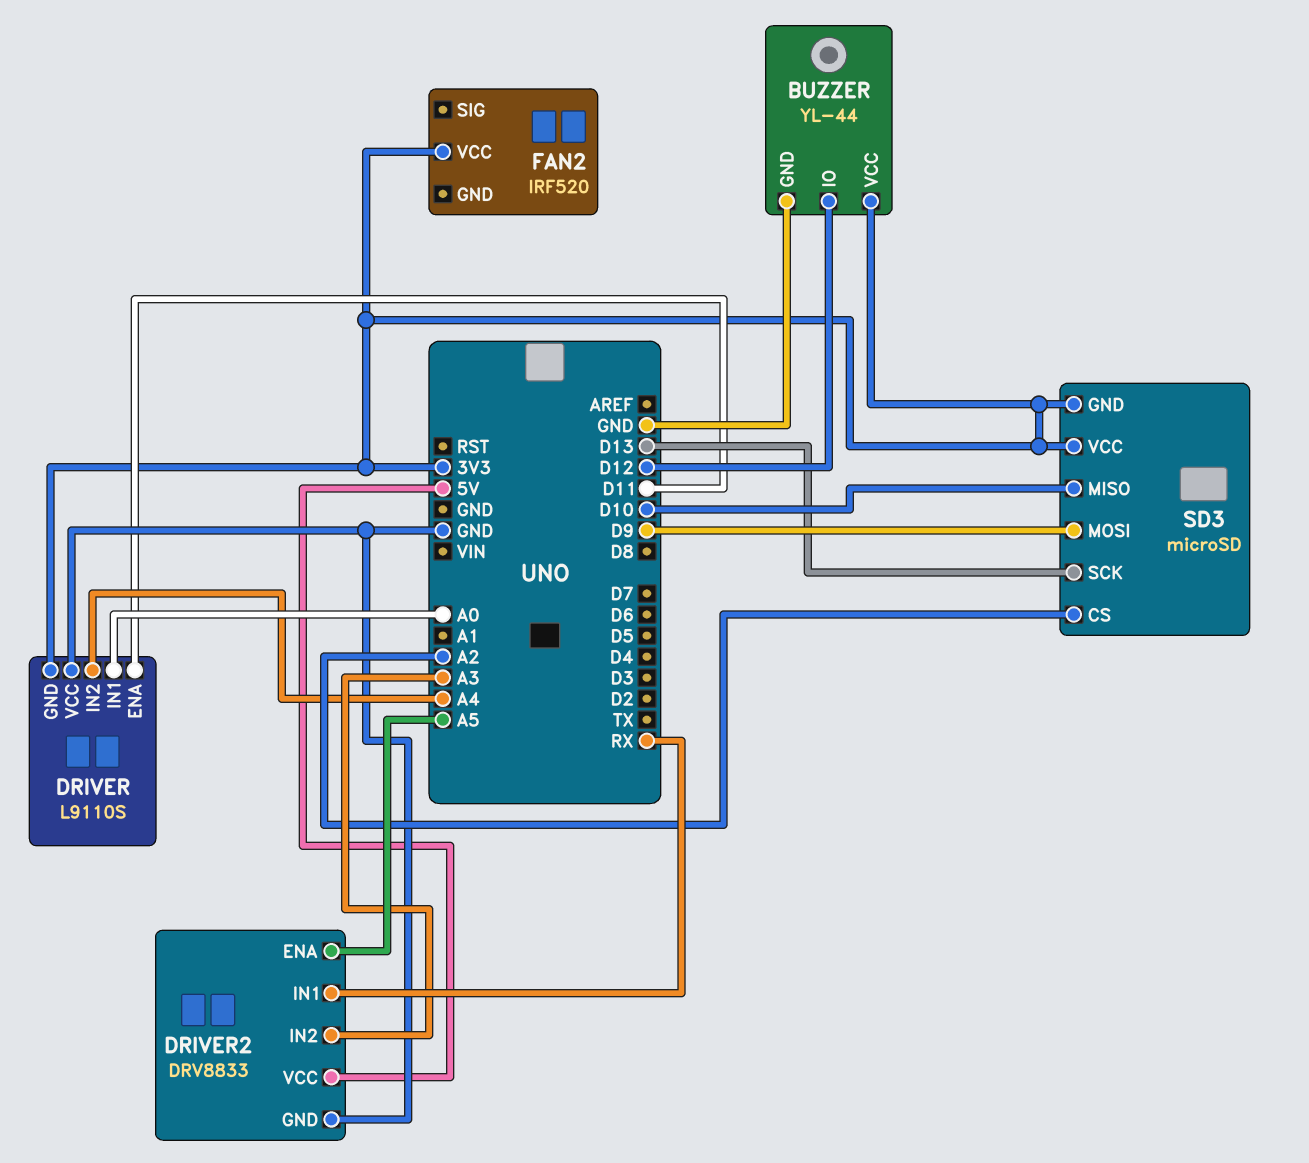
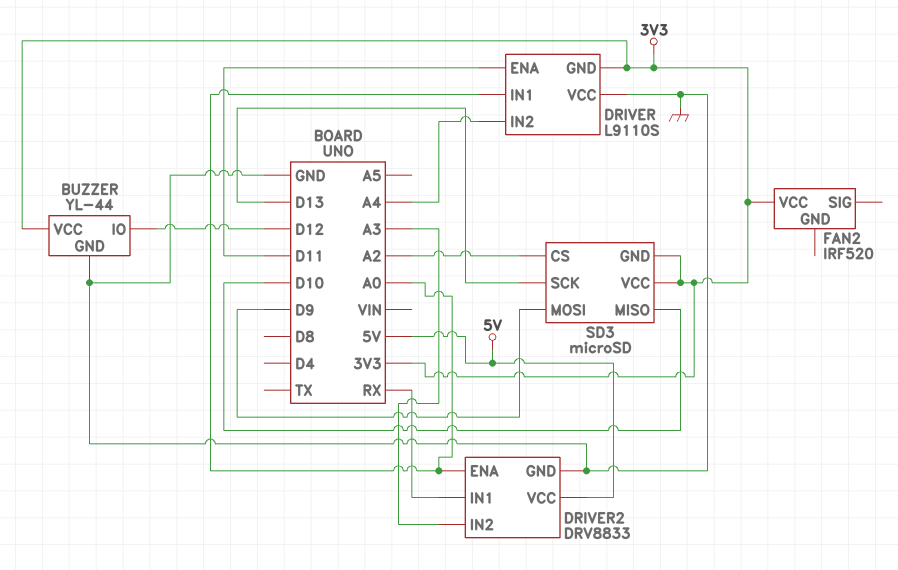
DRIVER2 pin ENA: A5 -> A0

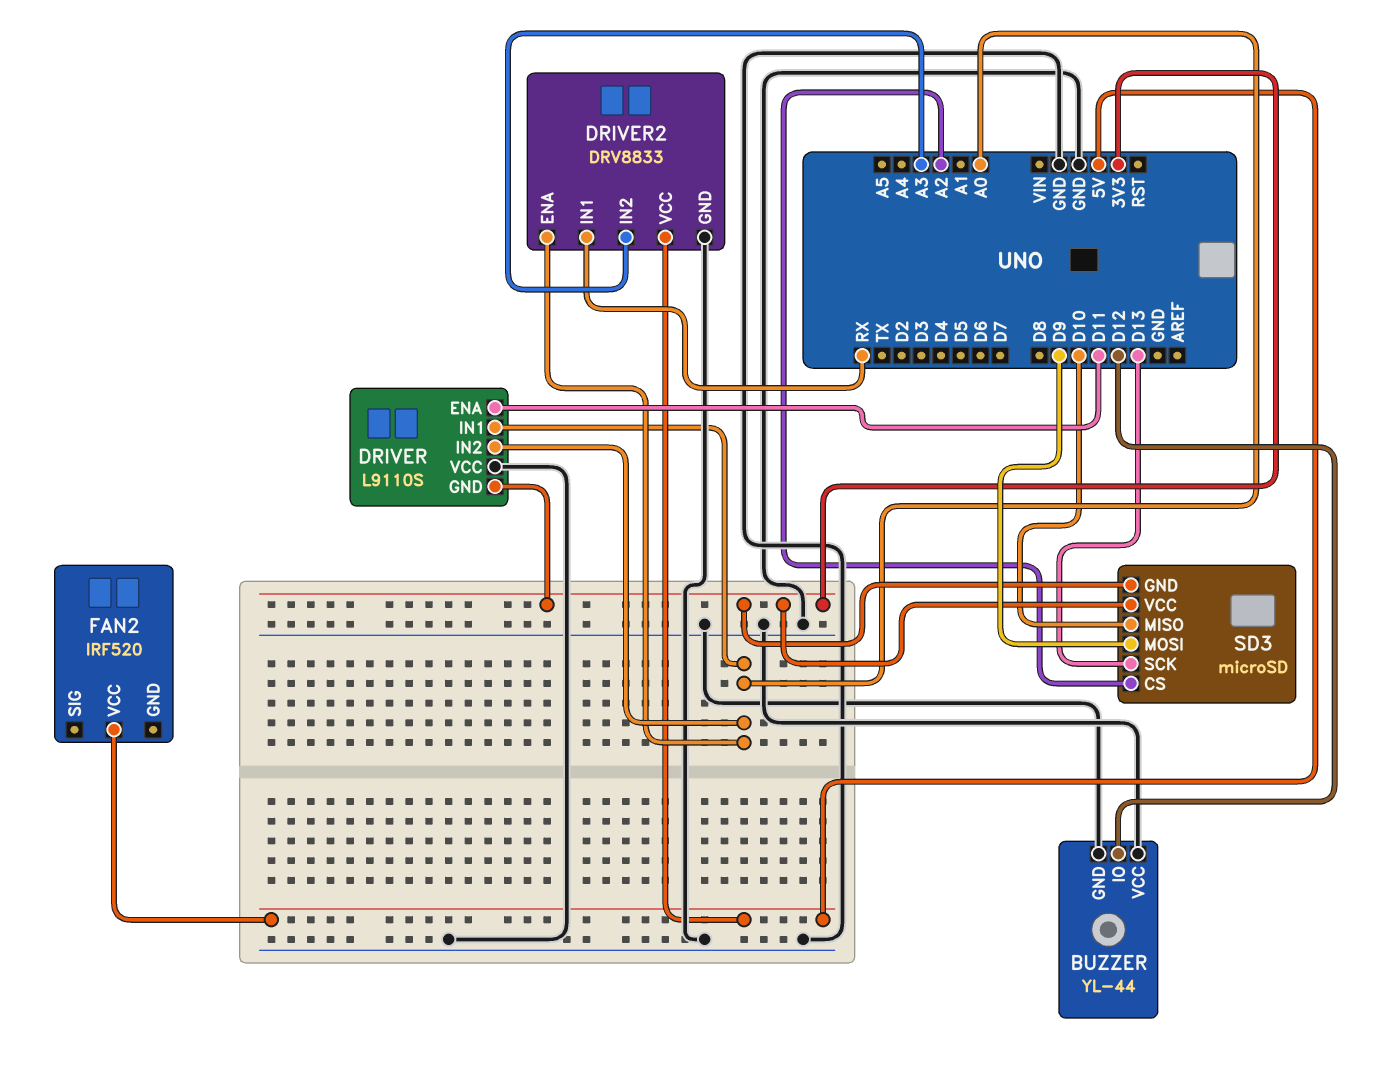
BUZZER pin VCC: 3V3 -> GND
DRIVER pin IN2: A4 -> A0
FAN2 pin VCC: 3V3 -> 5V

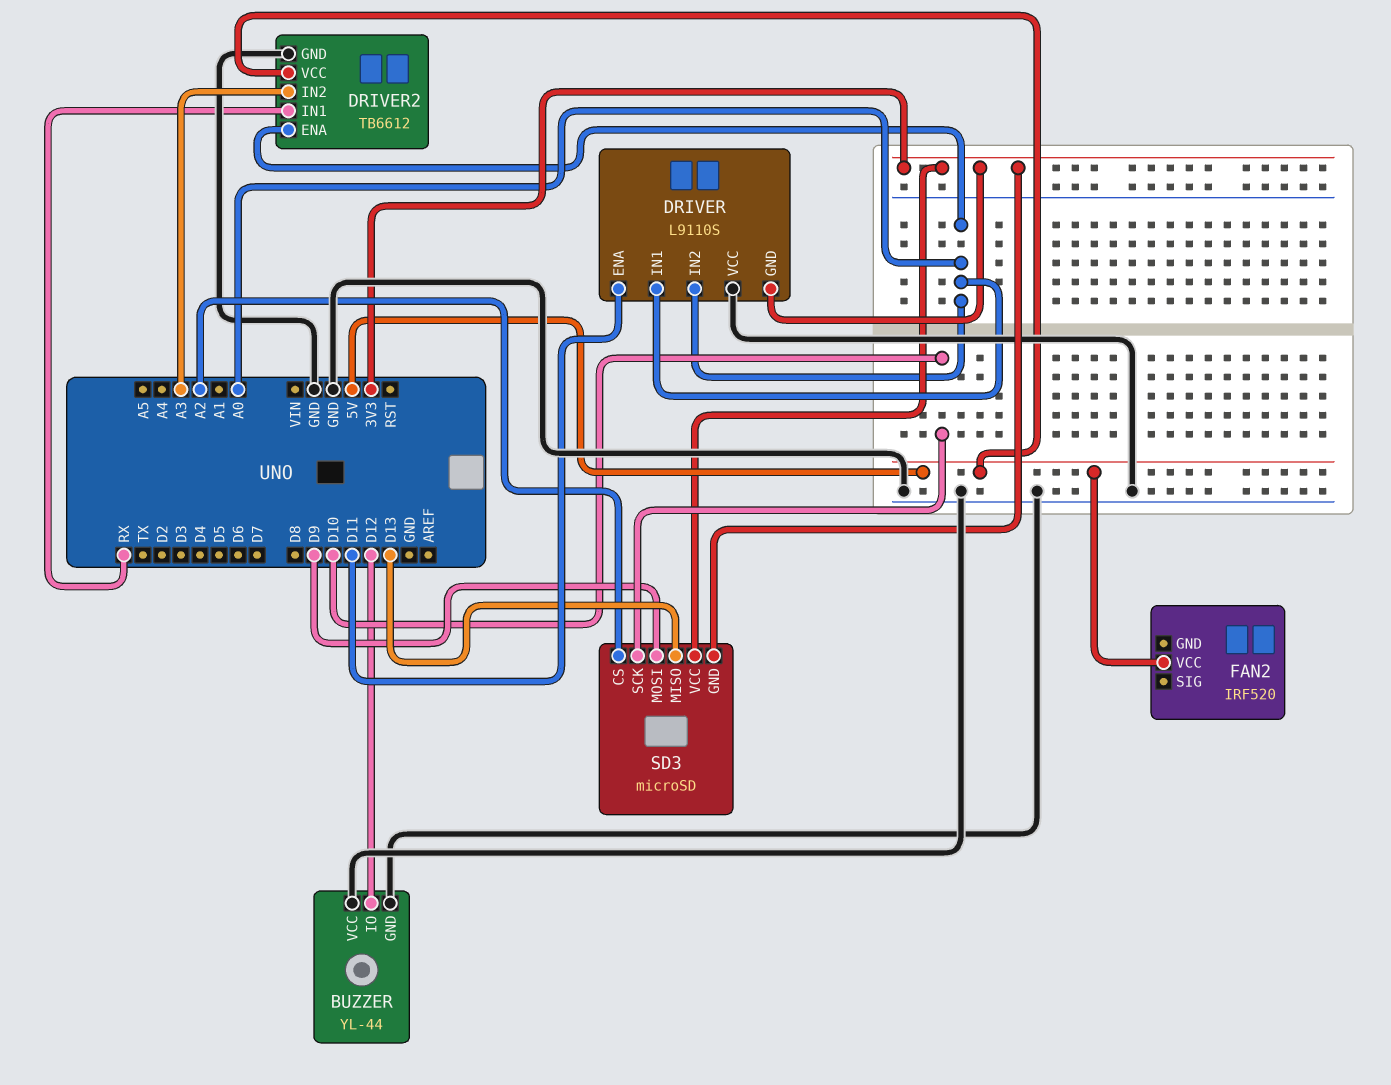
DRIVER2: DRV8833 -> TB6612
SD3 pin MISO: D10 -> D13
SD3 pin SCK: D13 -> D10

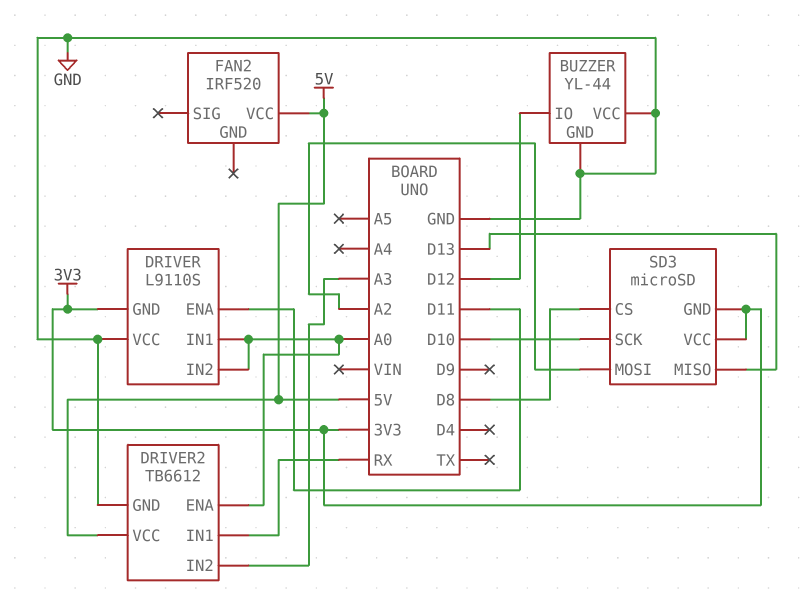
SD3 pin CS: A2 -> D8
SD3 pin MOSI: D9 -> A2

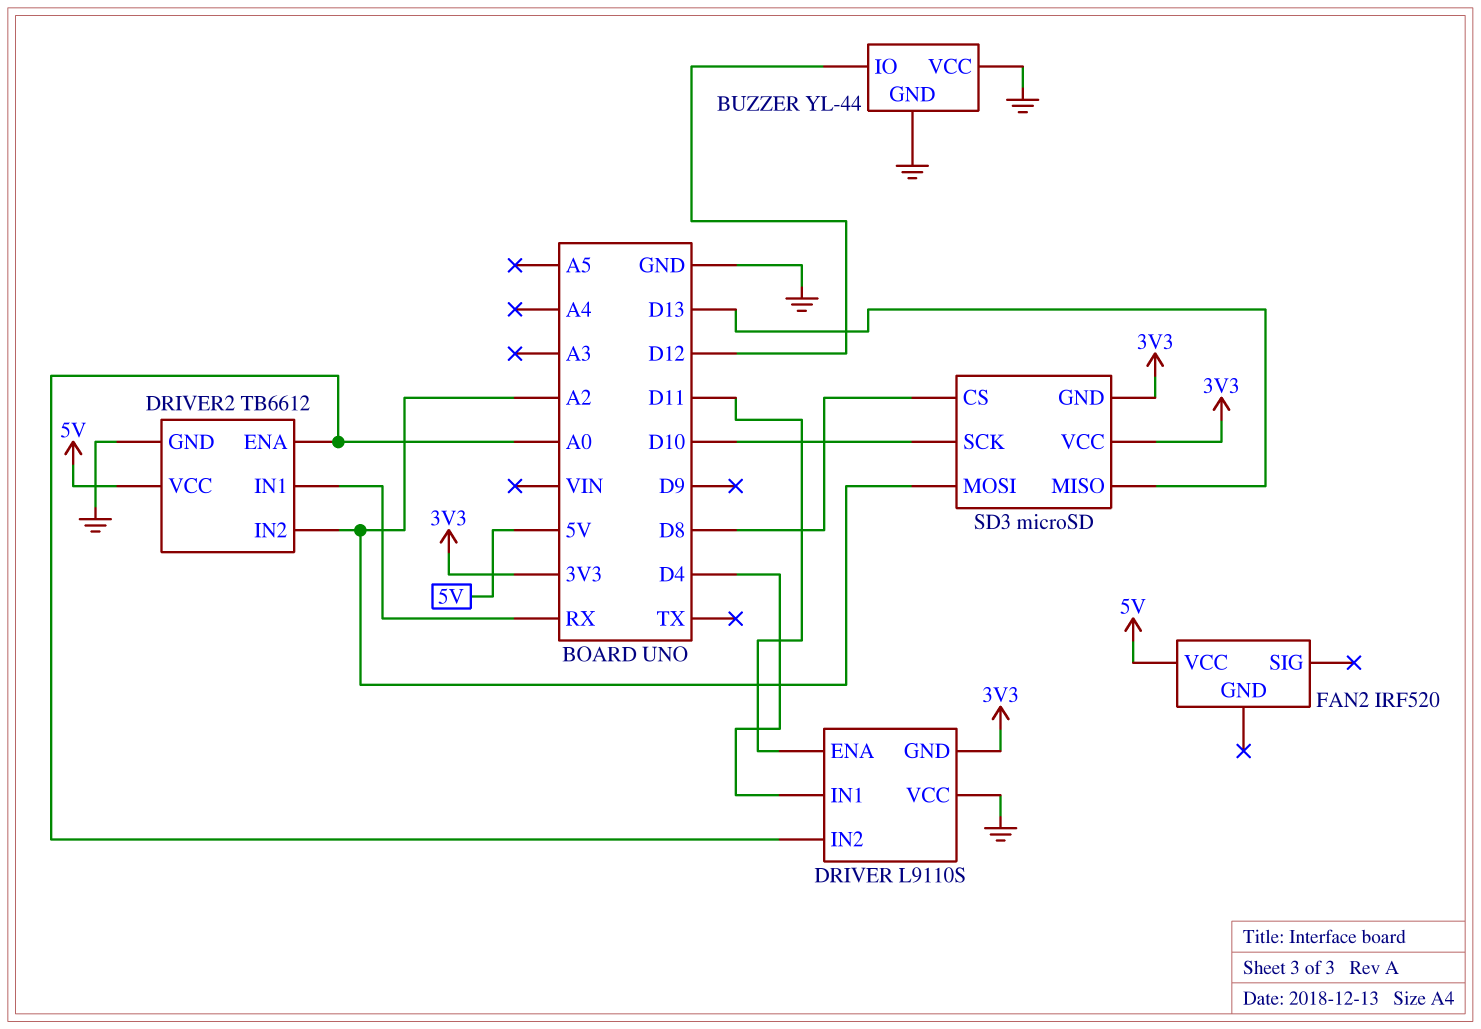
DRIVER pin IN1: A0 -> D4
DRIVER2 pin IN2: A3 -> A2

